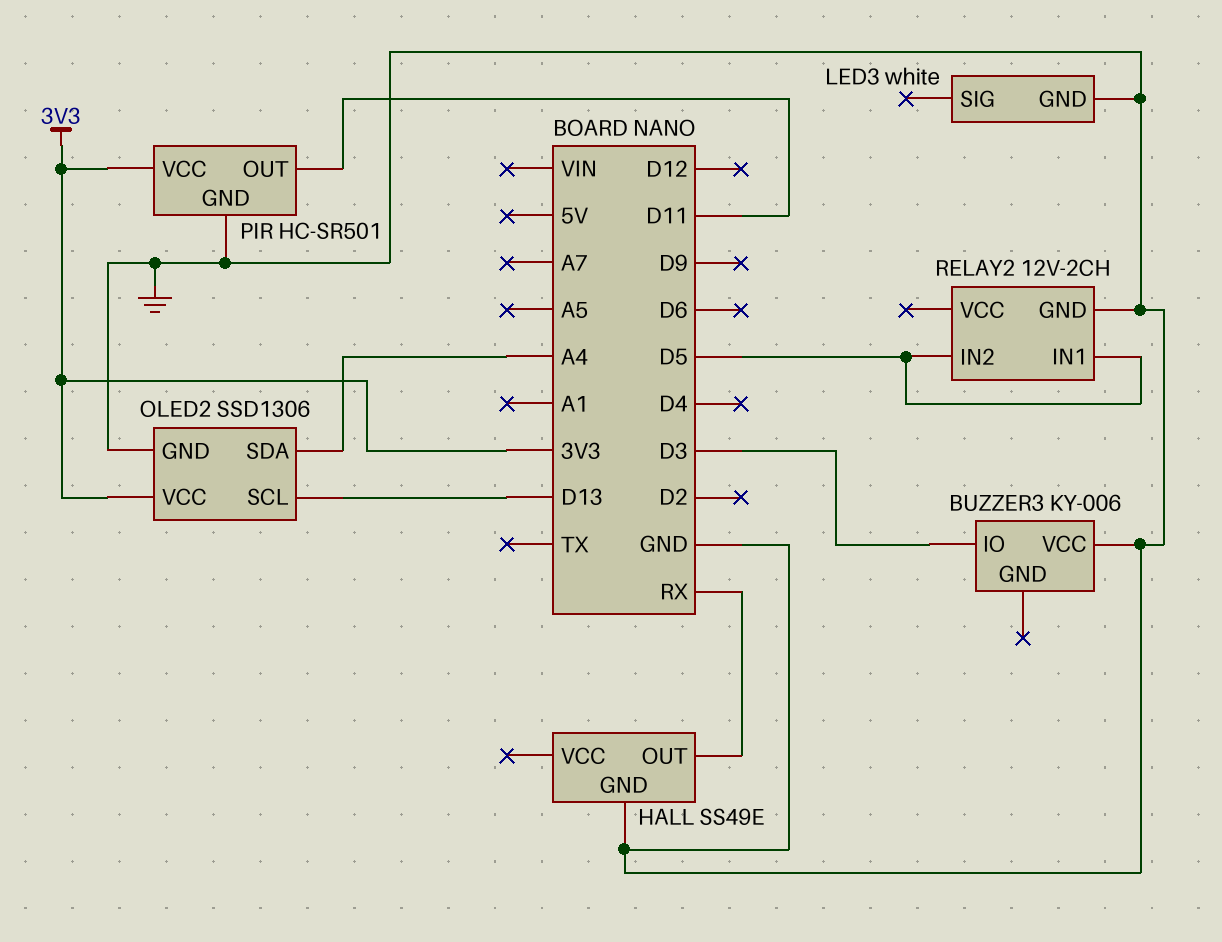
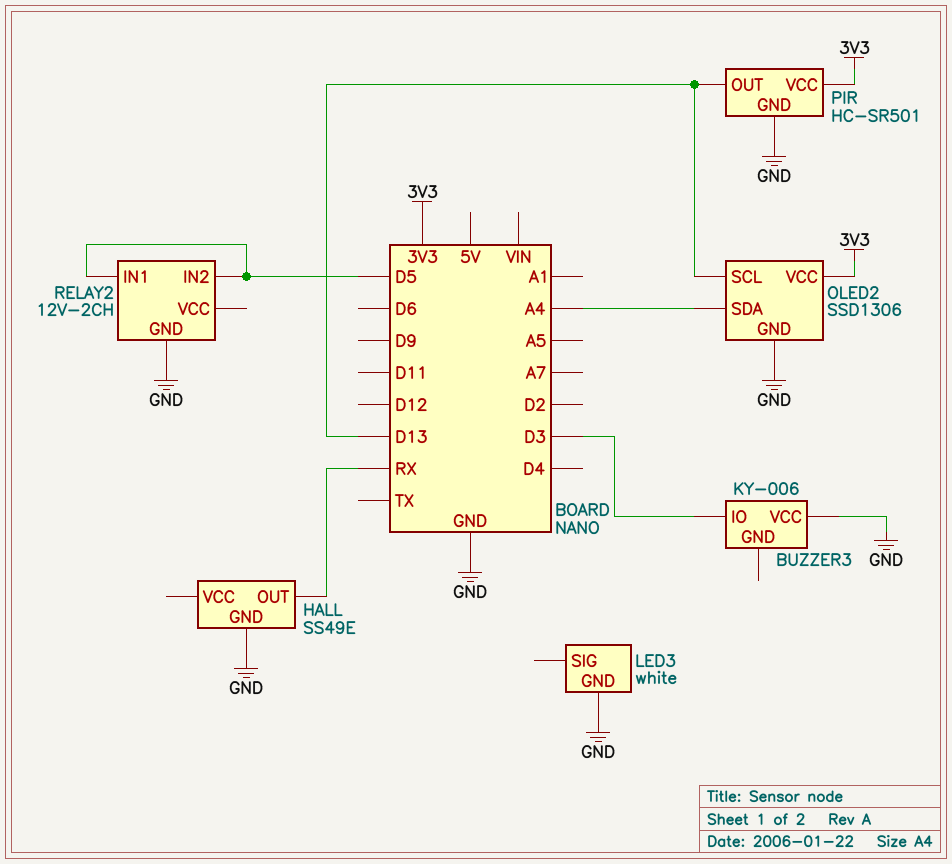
PIR pin OUT: D11 -> D13

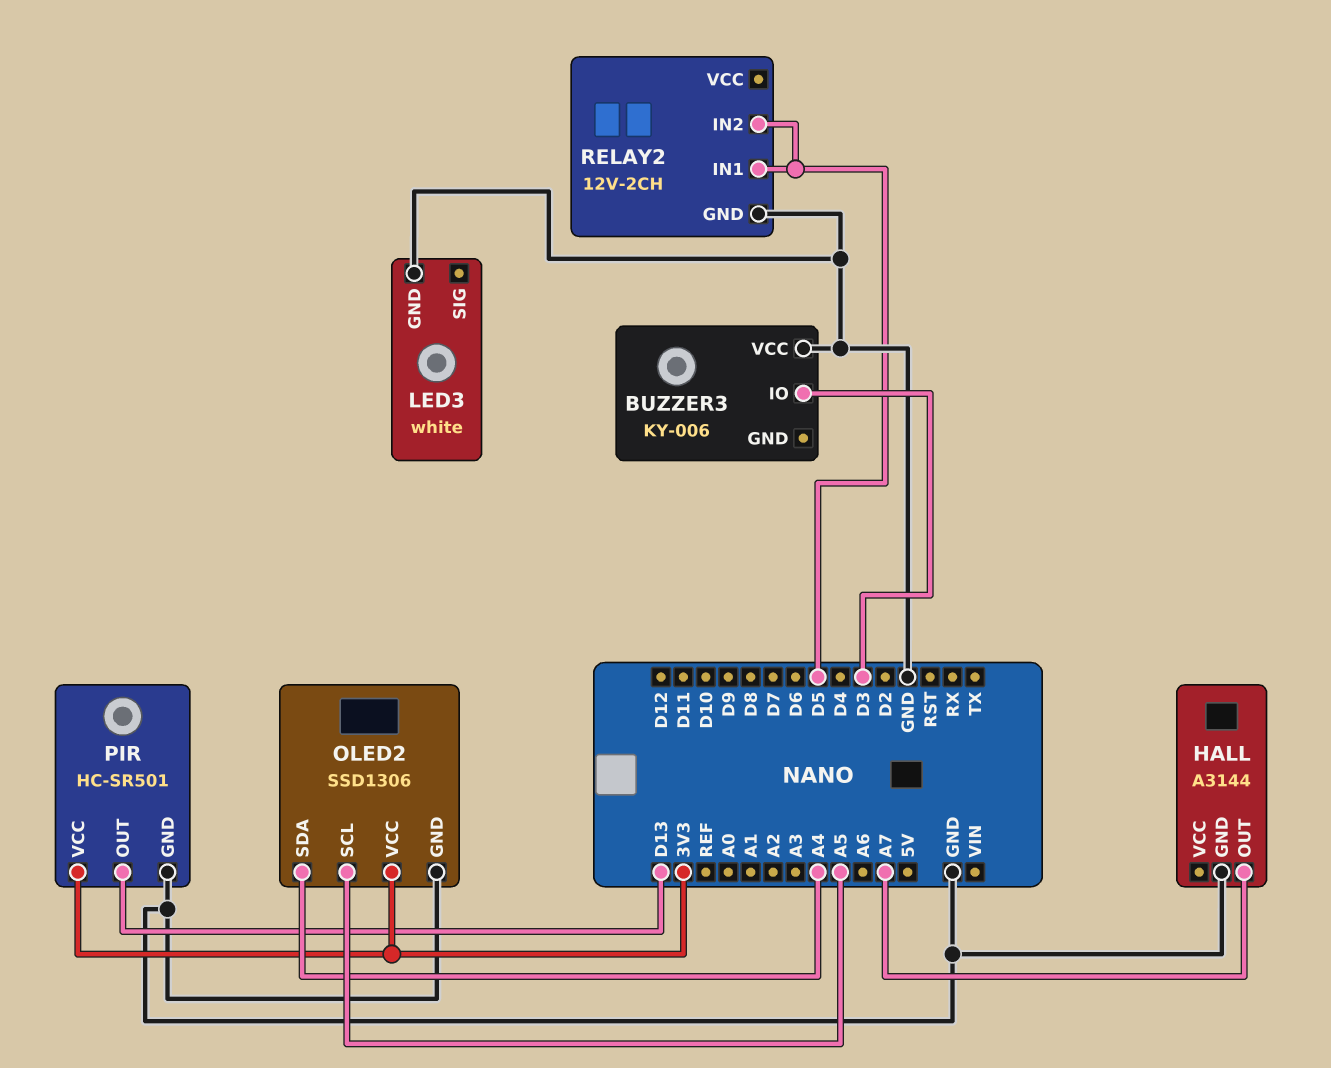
HALL: SS49E -> A3144
HALL pin OUT: RX -> A7
OLED2 pin SCL: D13 -> A5

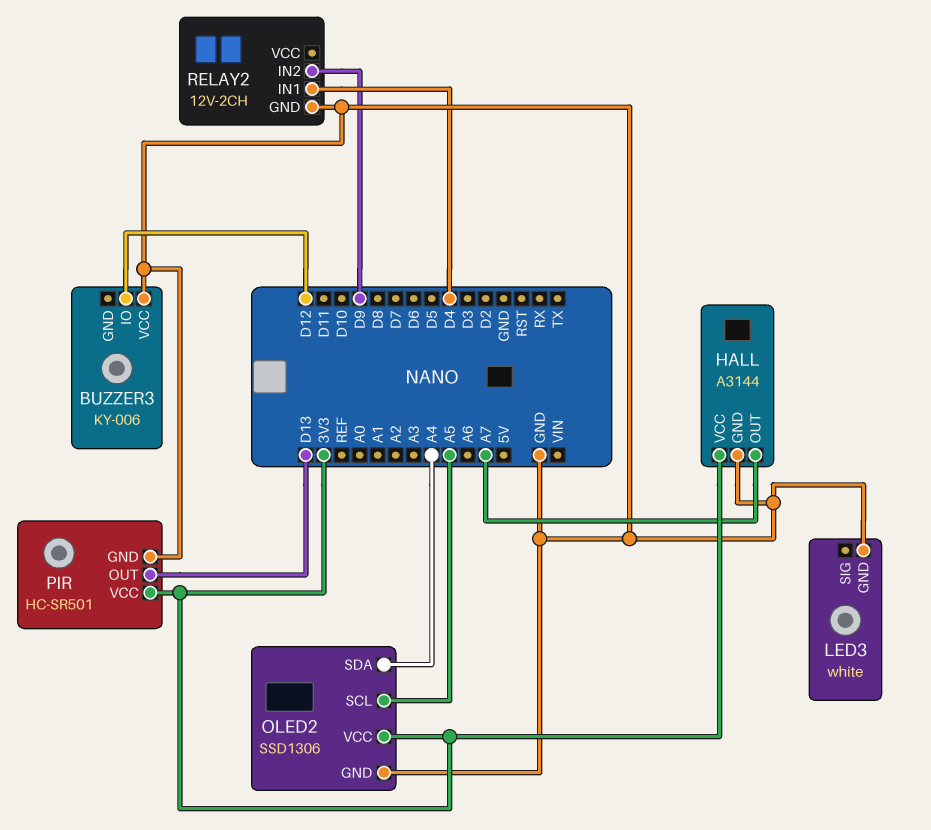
BUZZER3 pin IO: D3 -> D12
HALL pin VCC: none -> 3V3
RELAY2 pin IN1: D5 -> D4
RELAY2 pin IN2: D5 -> D9

